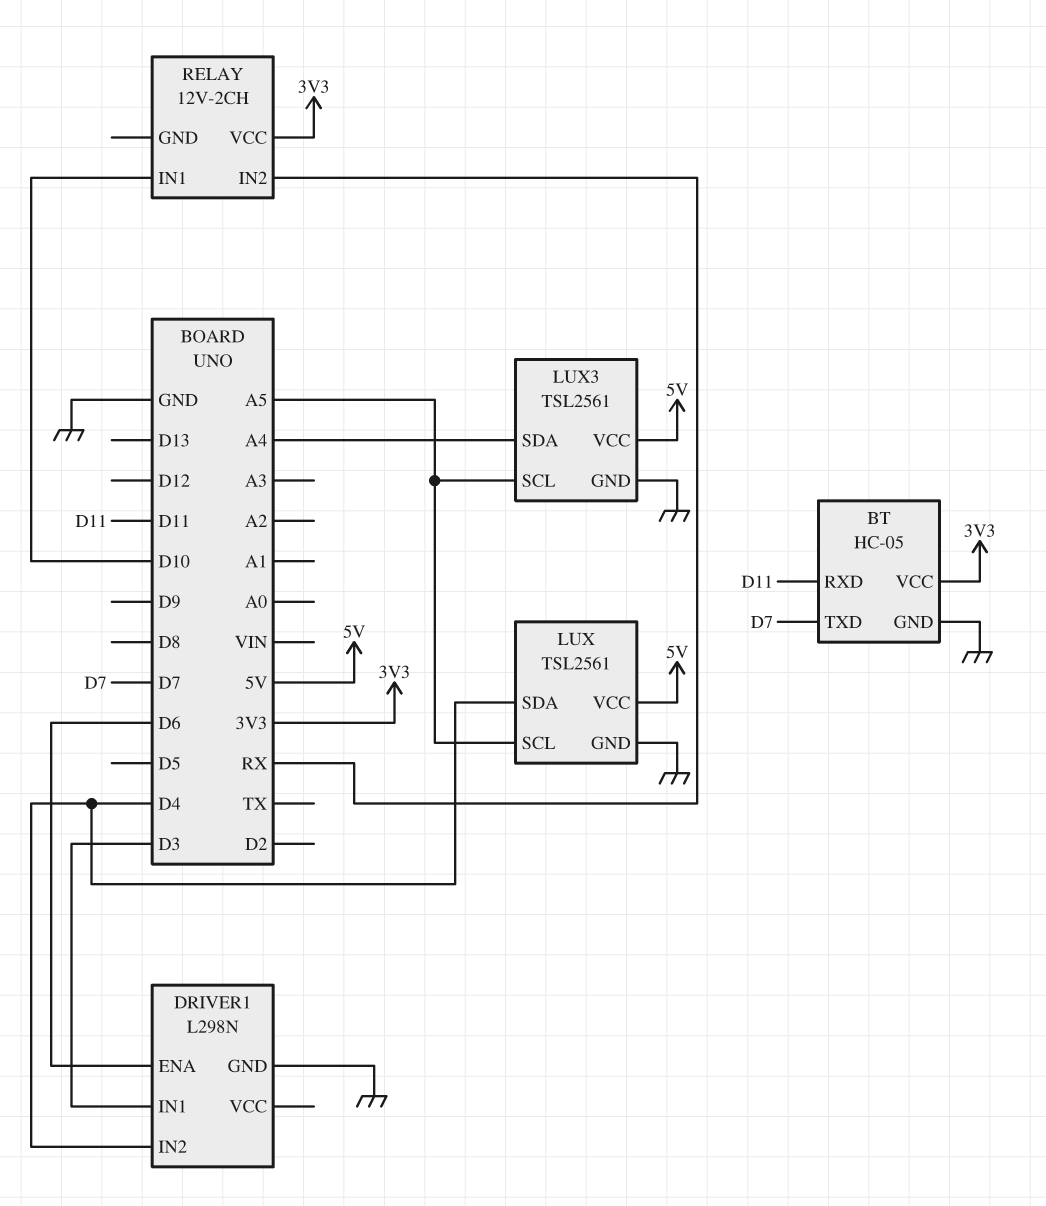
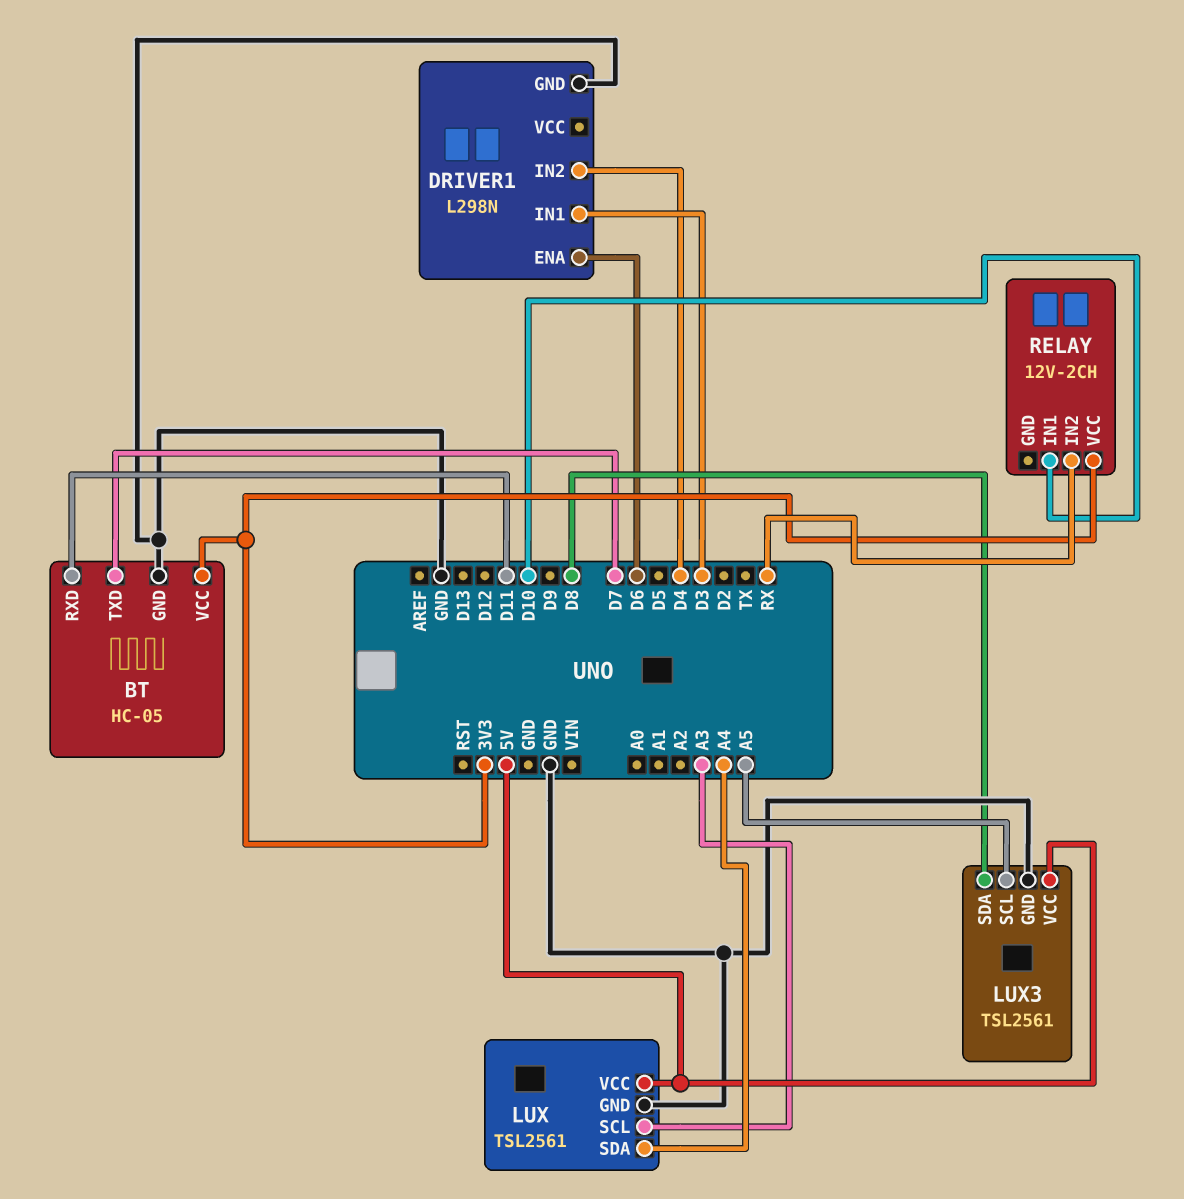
LUX pin SCL: A5 -> A3
LUX pin SDA: D4 -> A4
LUX3 pin SDA: A4 -> D8

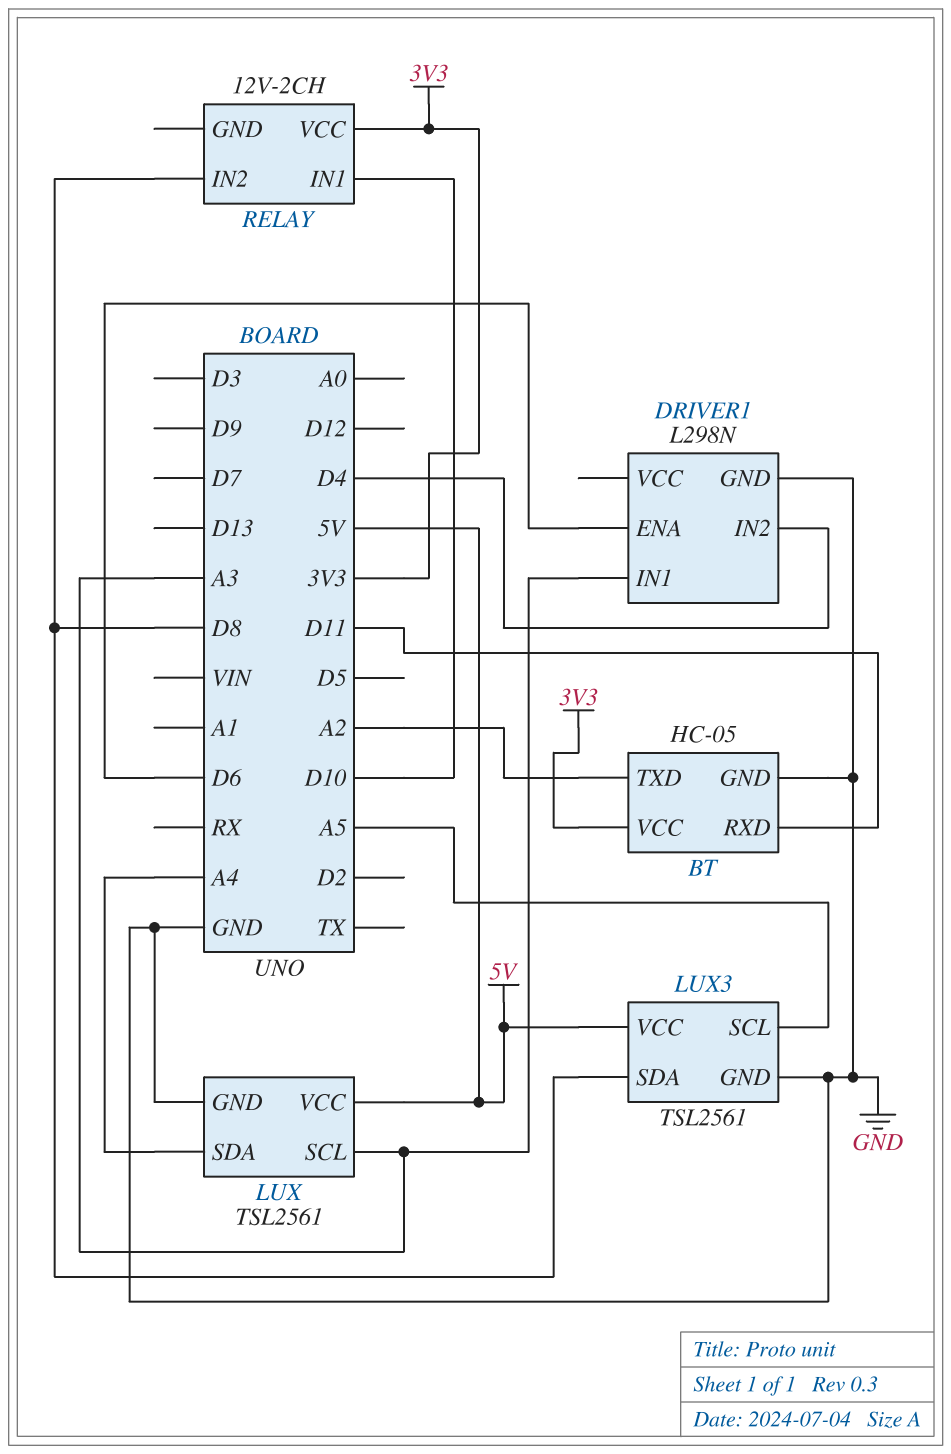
BT pin TXD: D7 -> A2
DRIVER1 pin IN1: D3 -> A3
RELAY pin IN2: RX -> D8

